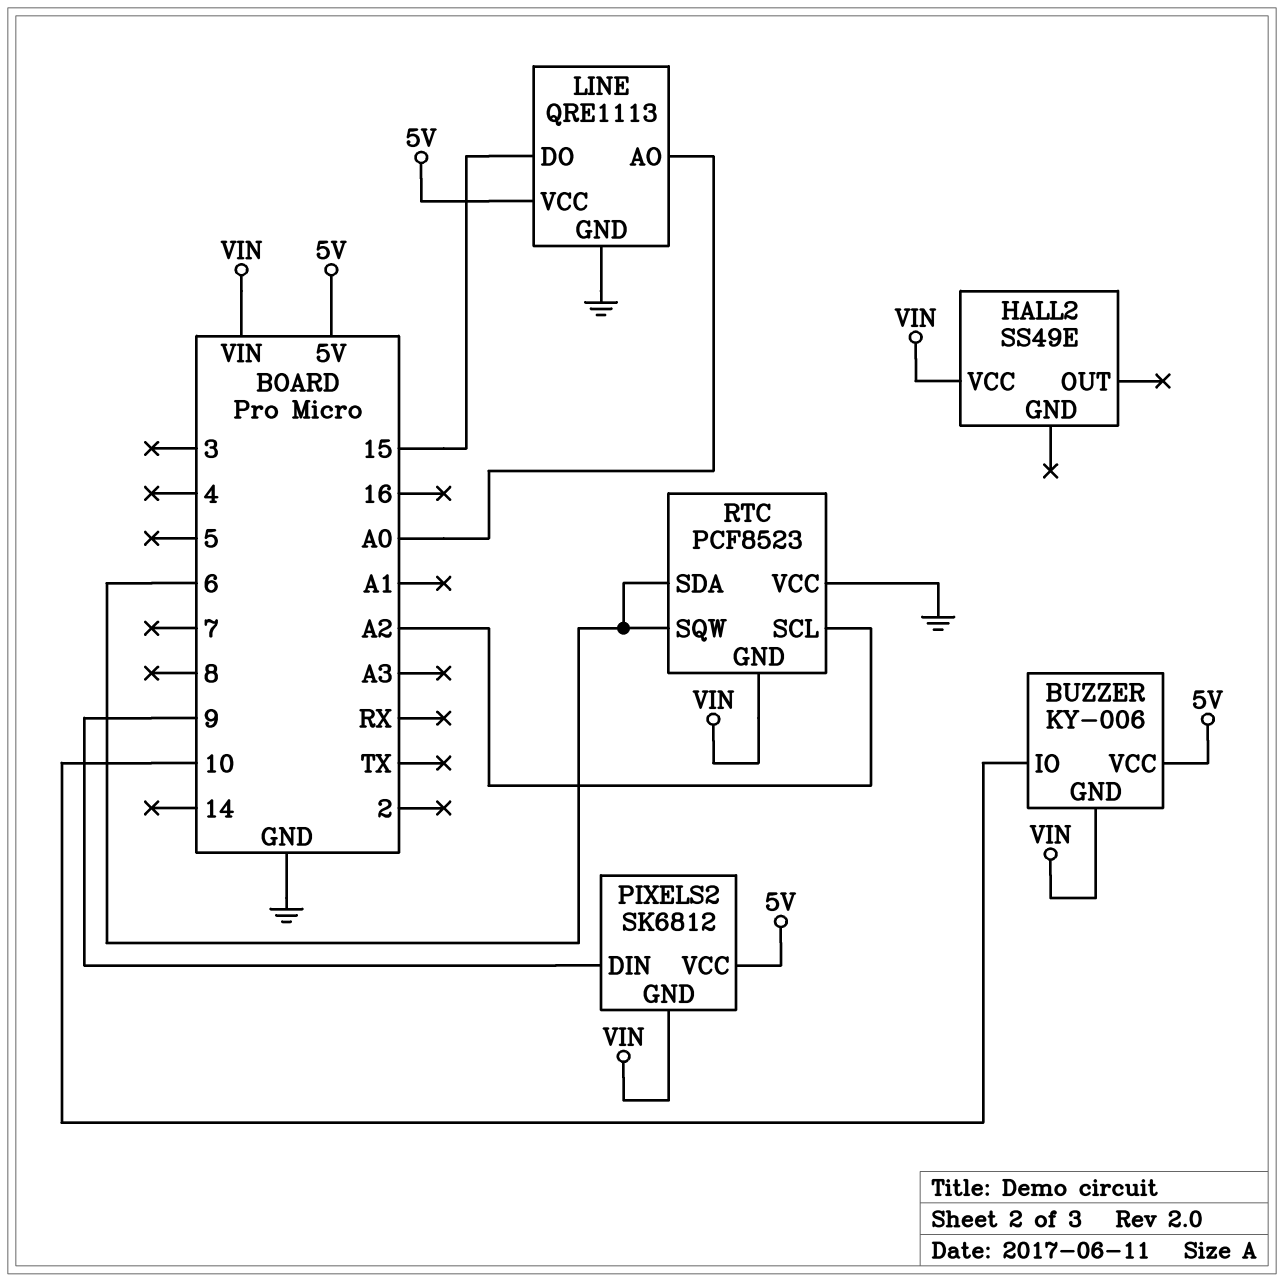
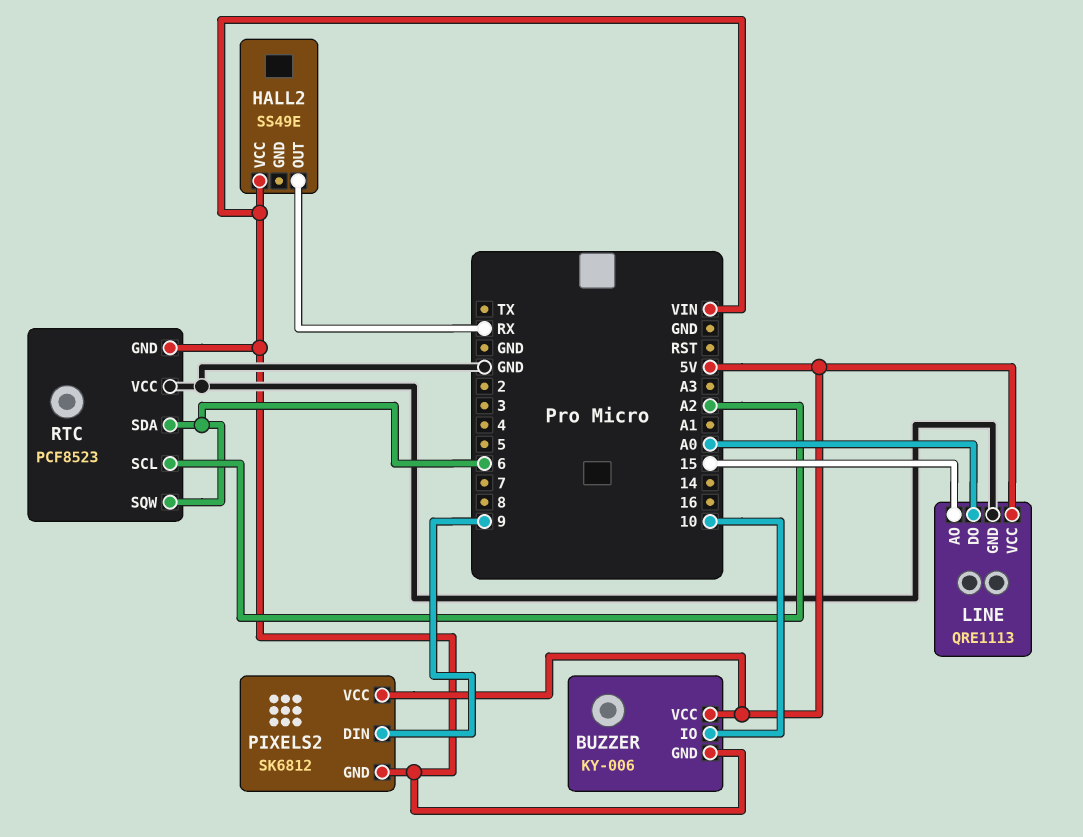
HALL2 pin OUT: none -> RX
LINE pin AO: A0 -> 15
LINE pin DO: 15 -> A0

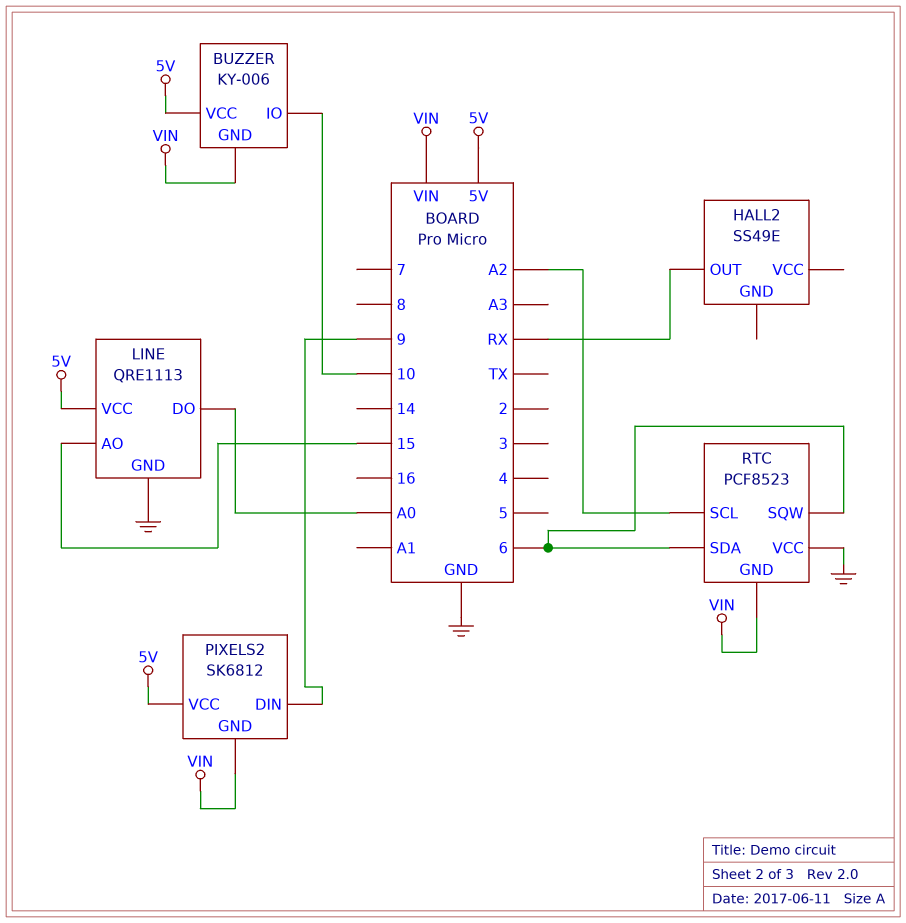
HALL2 pin VCC: VIN -> none

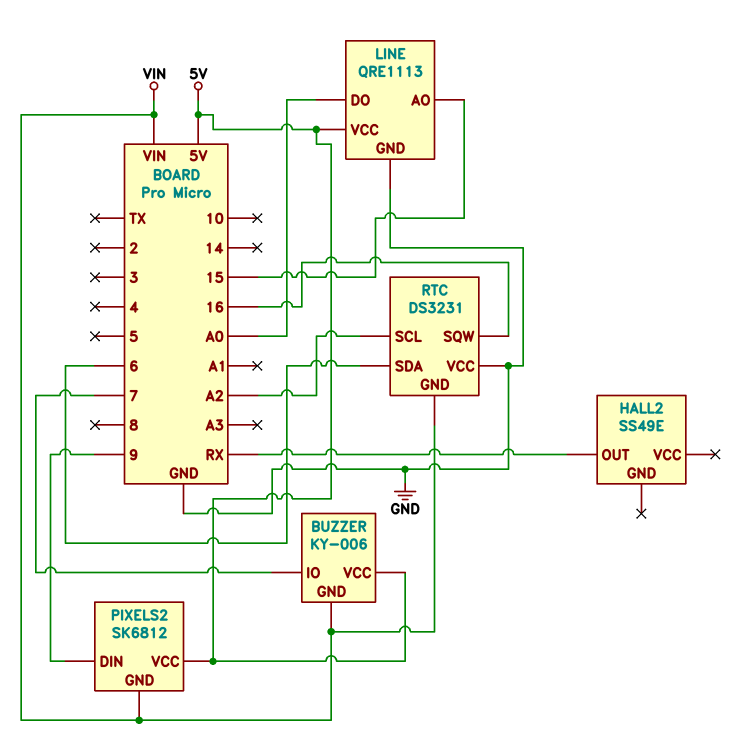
BUZZER pin IO: 10 -> 7
RTC: PCF8523 -> DS3231
RTC pin SQW: 6 -> 16

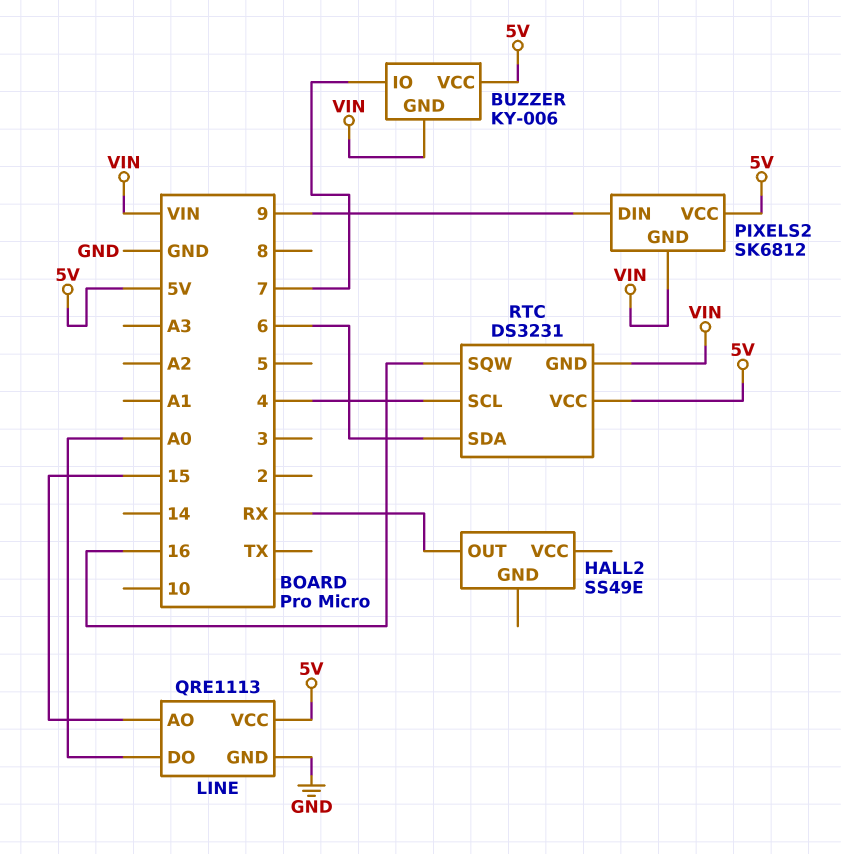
RTC pin SCL: A2 -> 4
RTC pin VCC: GND -> 5V

